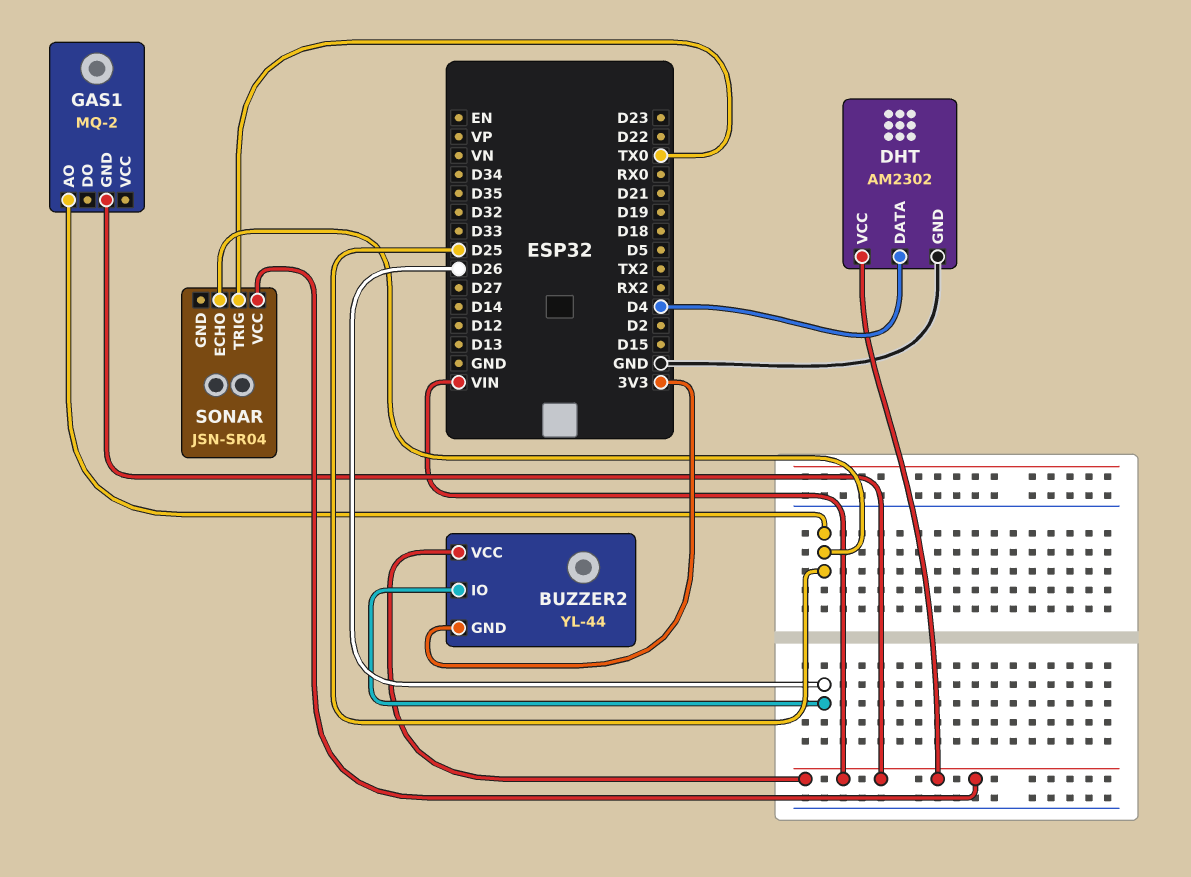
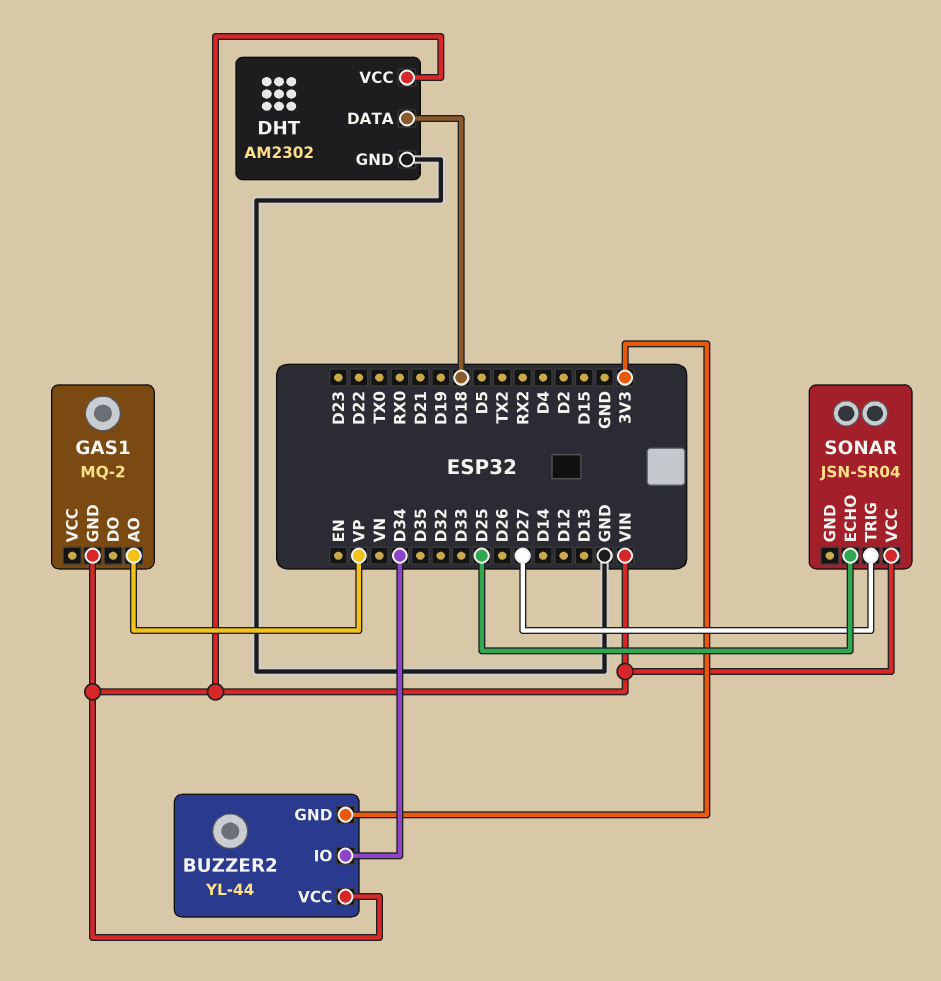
BUZZER2 pin IO: D26 -> D34
DHT pin DATA: D4 -> D18
GAS1 pin AO: D25 -> VP
SONAR pin TRIG: TX0 -> D27

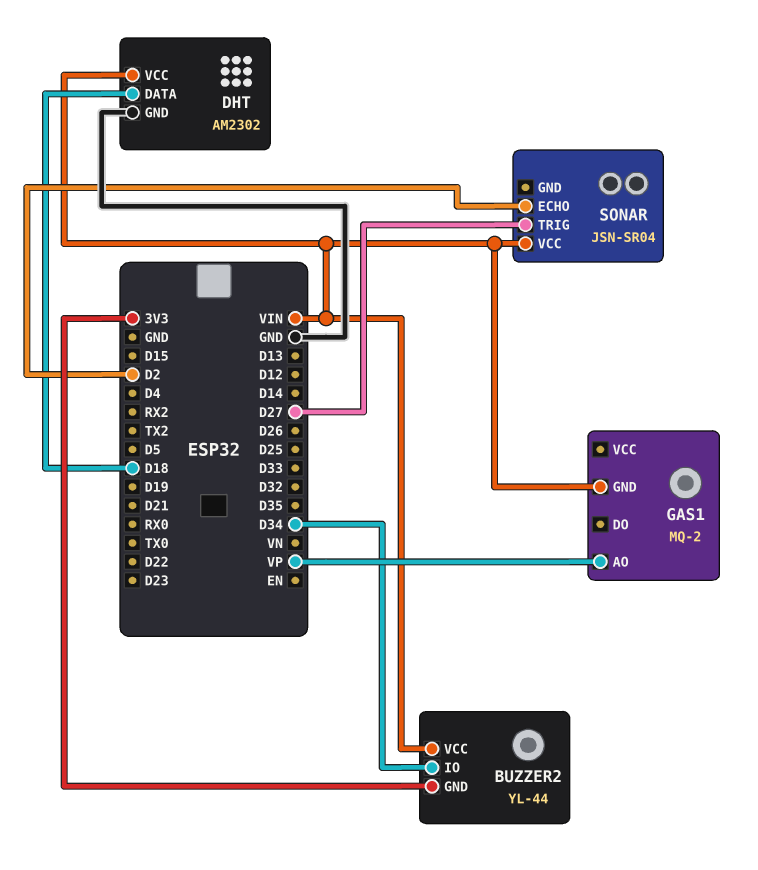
SONAR pin ECHO: D25 -> D2

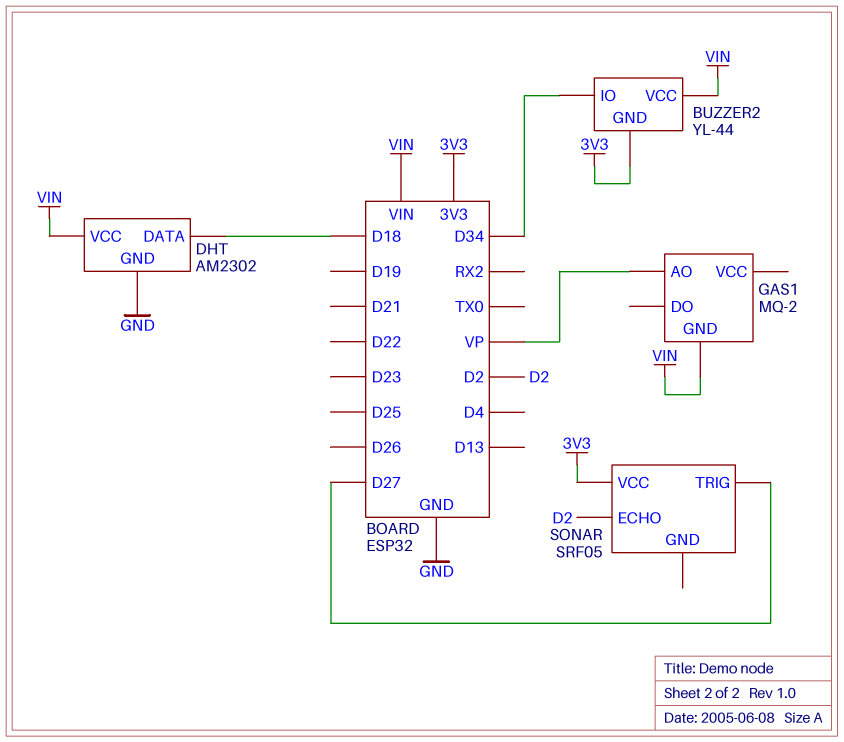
SONAR: JSN-SR04 -> SRF05
SONAR pin VCC: VIN -> 3V3

